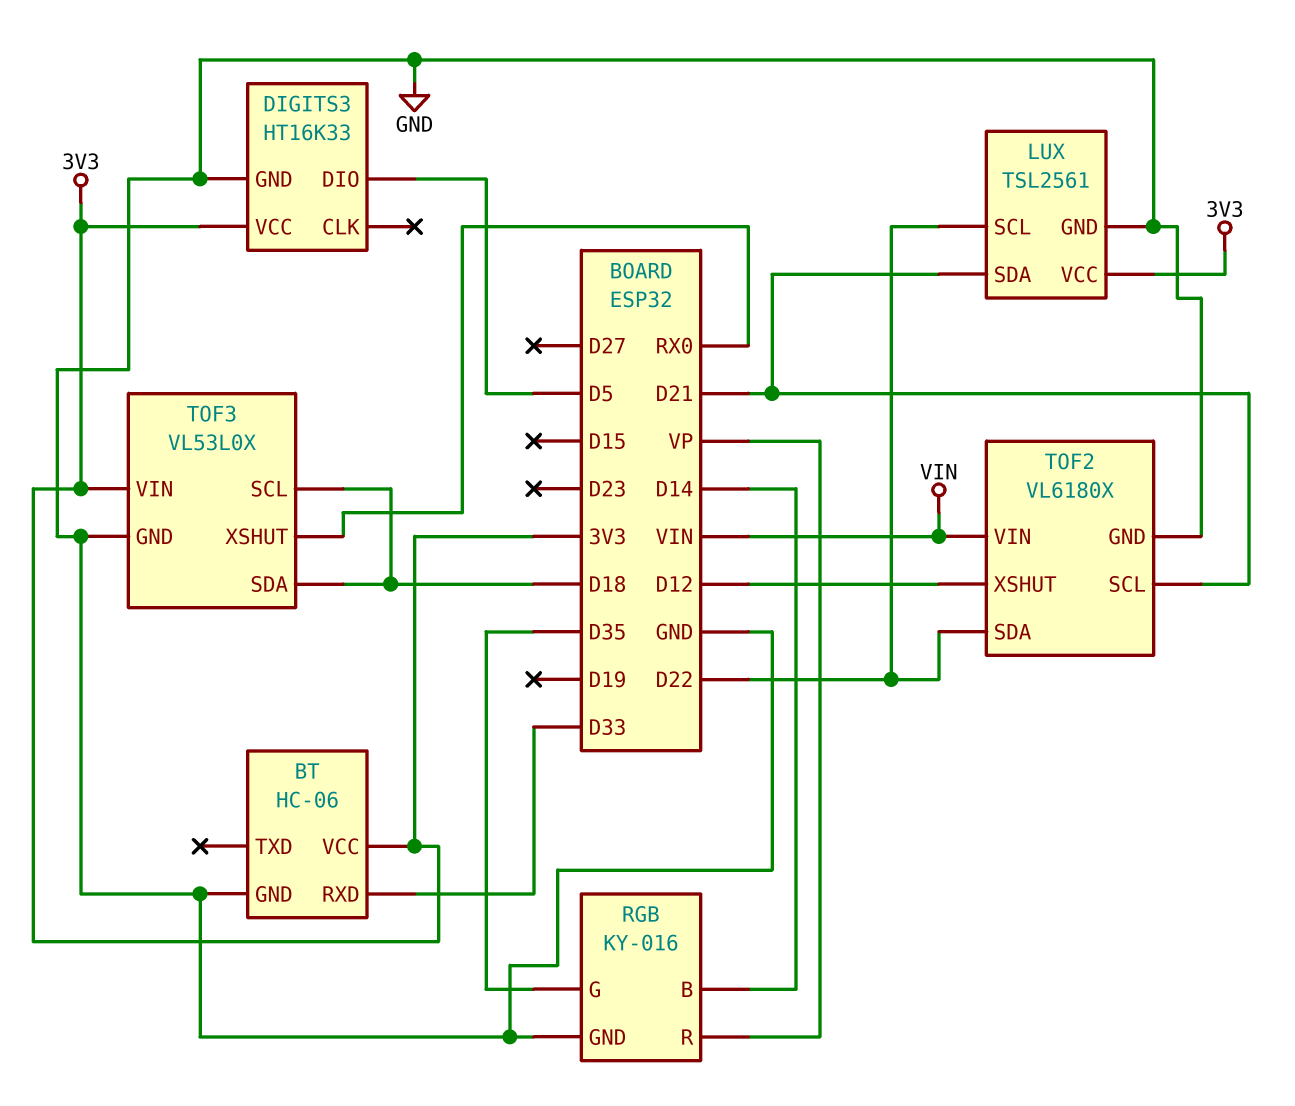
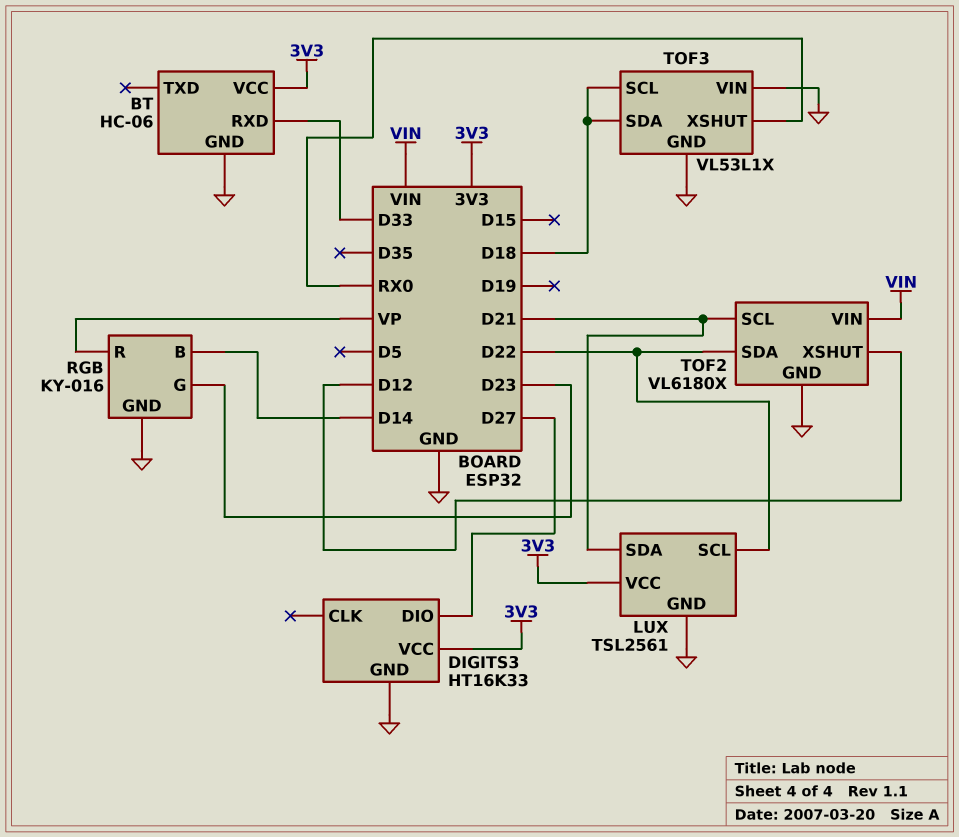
DIGITS3 pin DIO: D5 -> D27
RGB pin G: D35 -> D23
TOF3: VL53L0X -> VL53L1X
TOF3 pin VIN: 3V3 -> GND

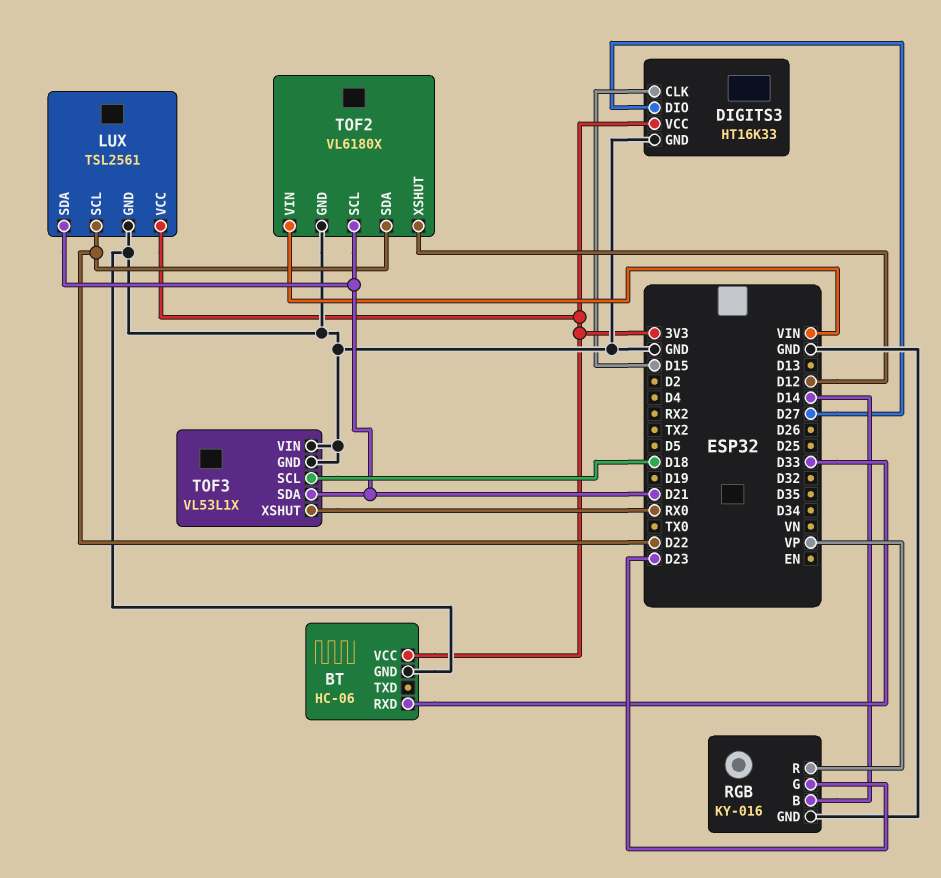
DIGITS3 pin CLK: none -> D15
TOF3 pin SDA: D18 -> D21

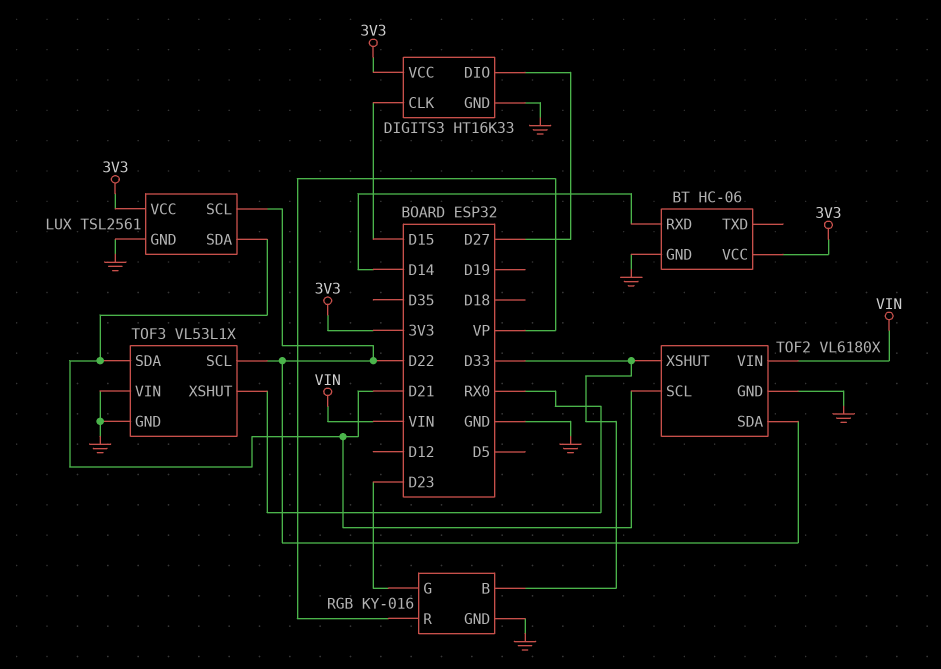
BT pin RXD: D33 -> D14
RGB pin B: D14 -> D33
TOF2 pin XSHUT: D12 -> D33
TOF3 pin SCL: D18 -> D22

